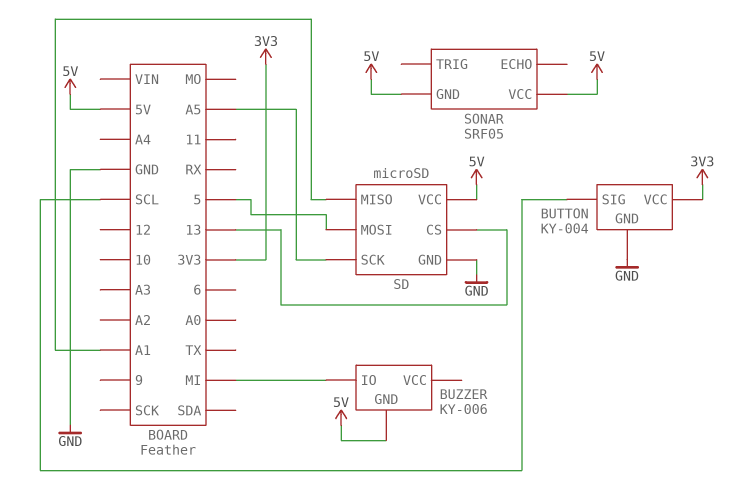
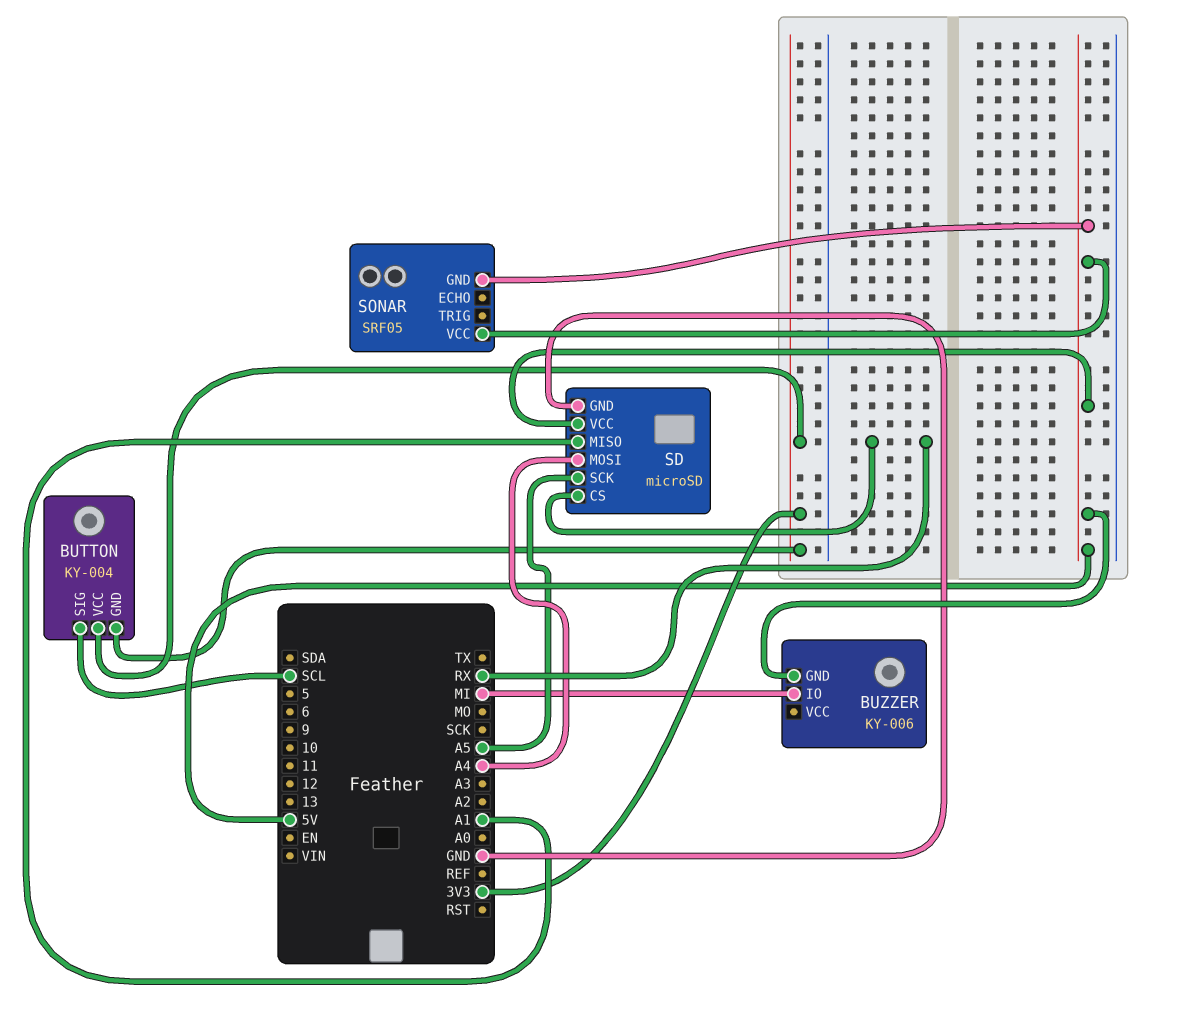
BUTTON pin GND: GND -> 3V3
SD pin CS: 13 -> RX
SD pin MOSI: 5 -> A4

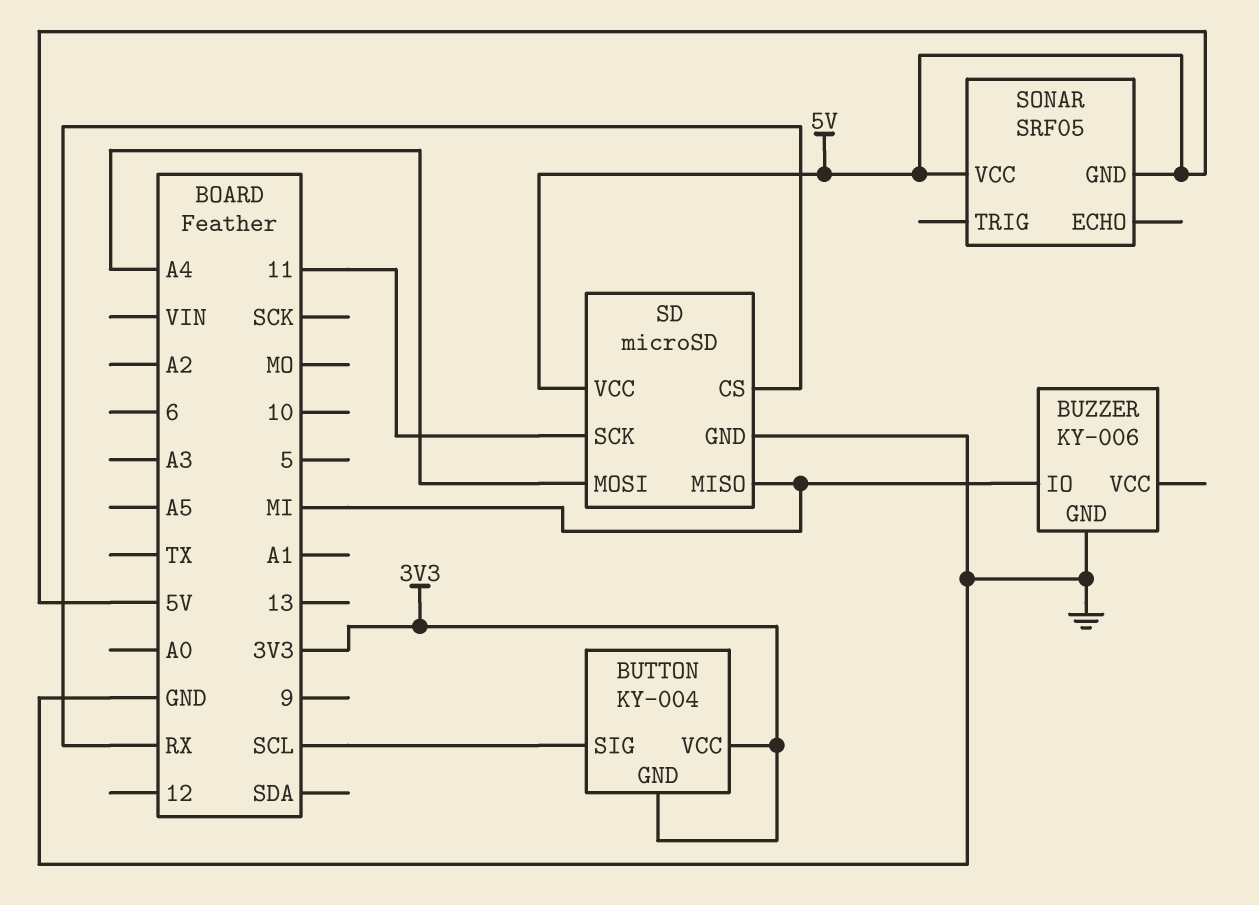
BUZZER pin GND: 5V -> GND
SD pin MISO: A1 -> MI
SD pin SCK: A5 -> 11

